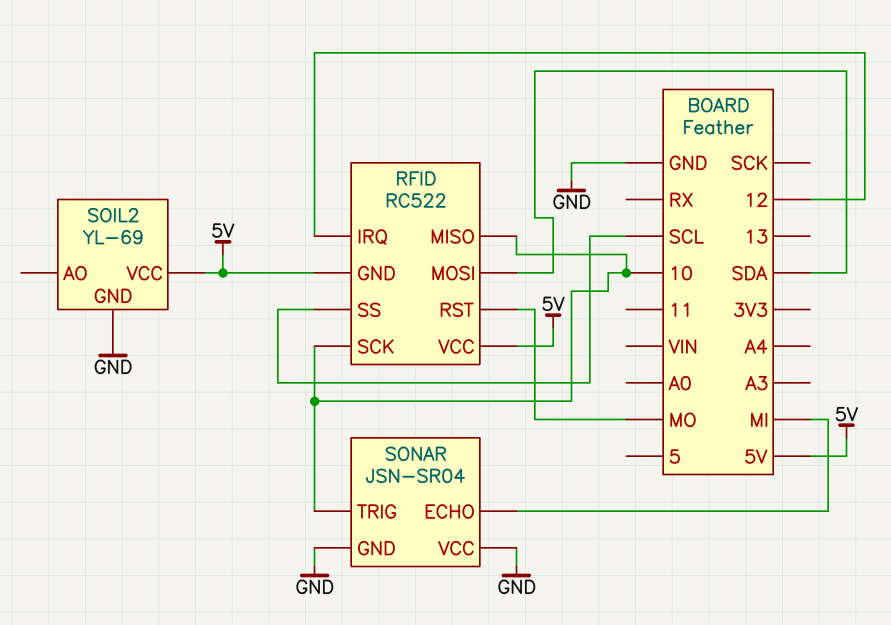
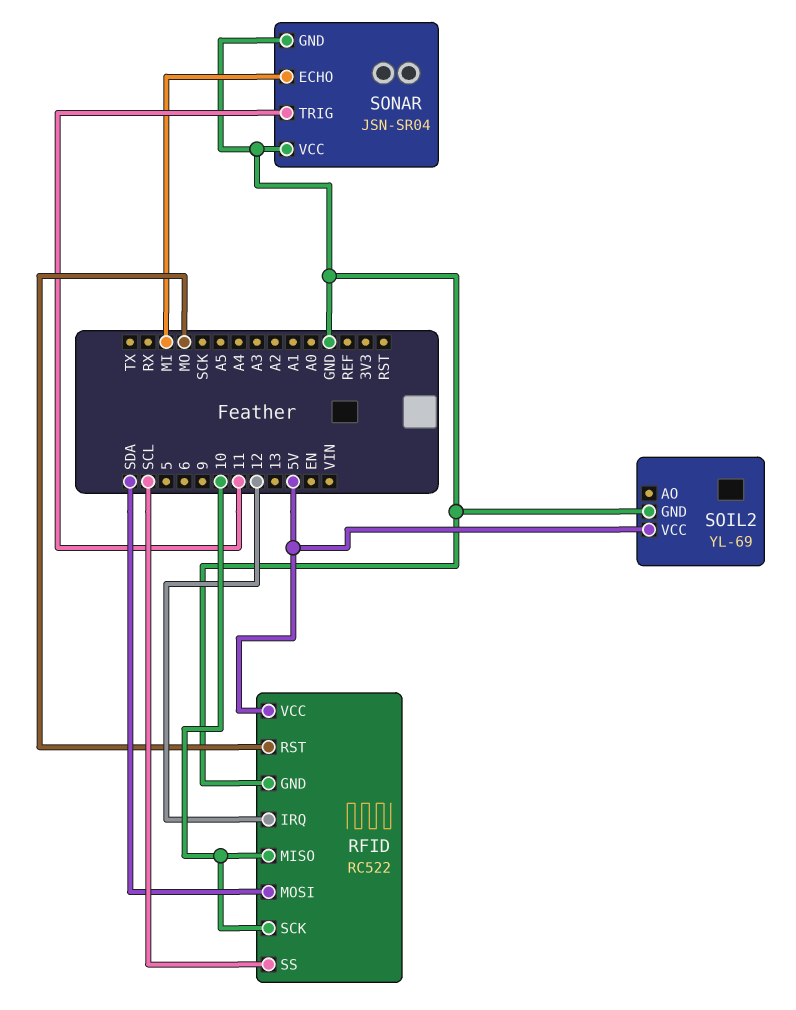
RFID pin GND: 5V -> GND
SONAR pin TRIG: 10 -> 11

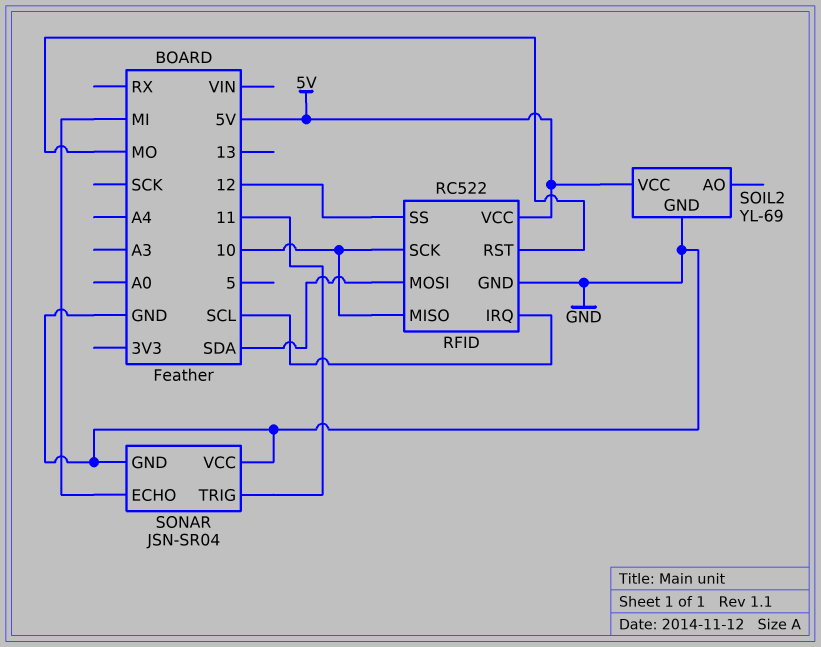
RFID pin IRQ: 12 -> SCL
RFID pin SS: SCL -> 12

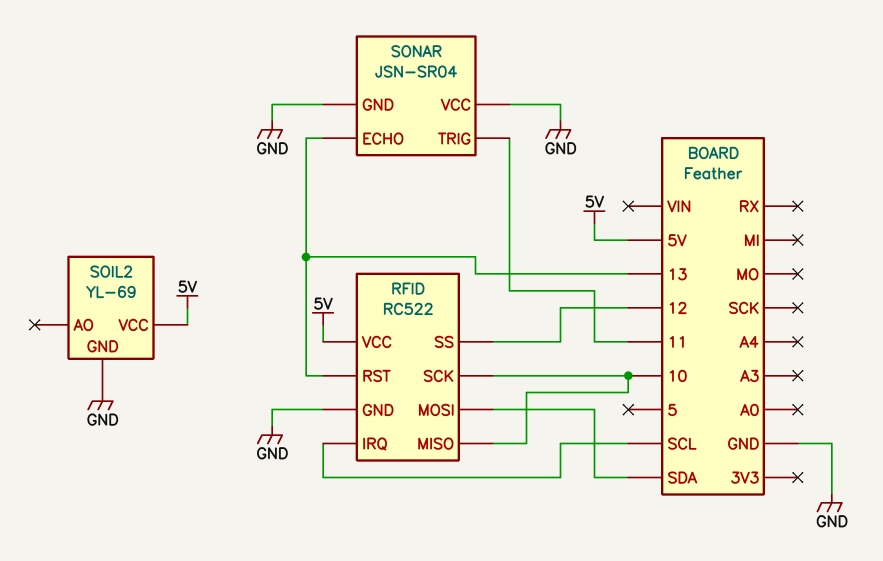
RFID pin RST: MO -> 13
SONAR pin ECHO: MI -> 13

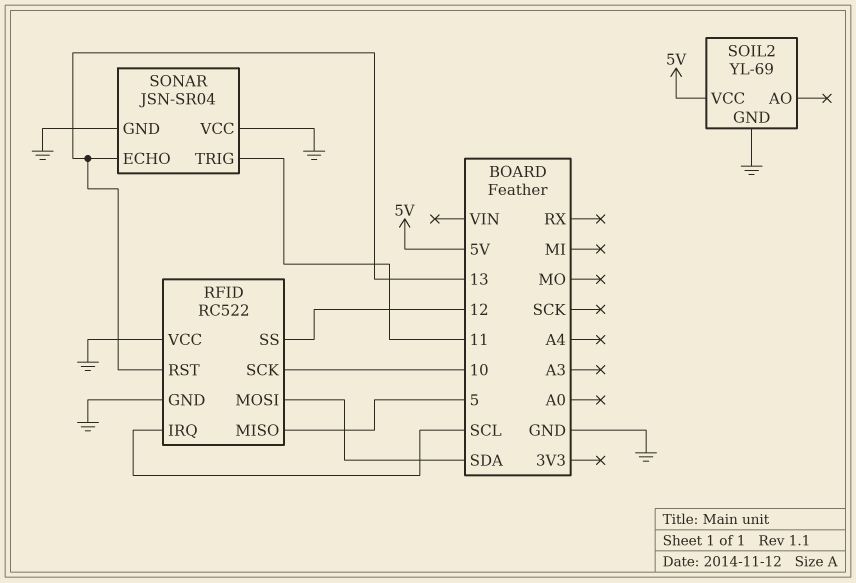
RFID pin MISO: 10 -> 5
RFID pin VCC: 5V -> GND

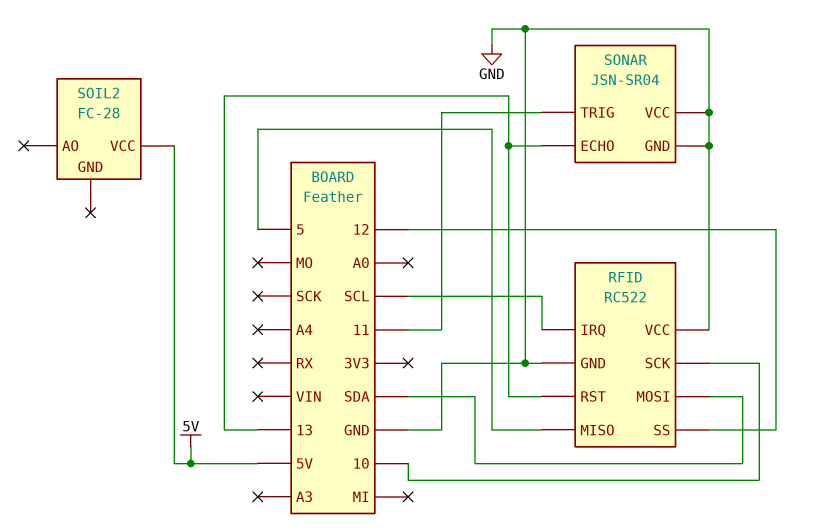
SOIL2: YL-69 -> FC-28
SOIL2 pin GND: GND -> none

